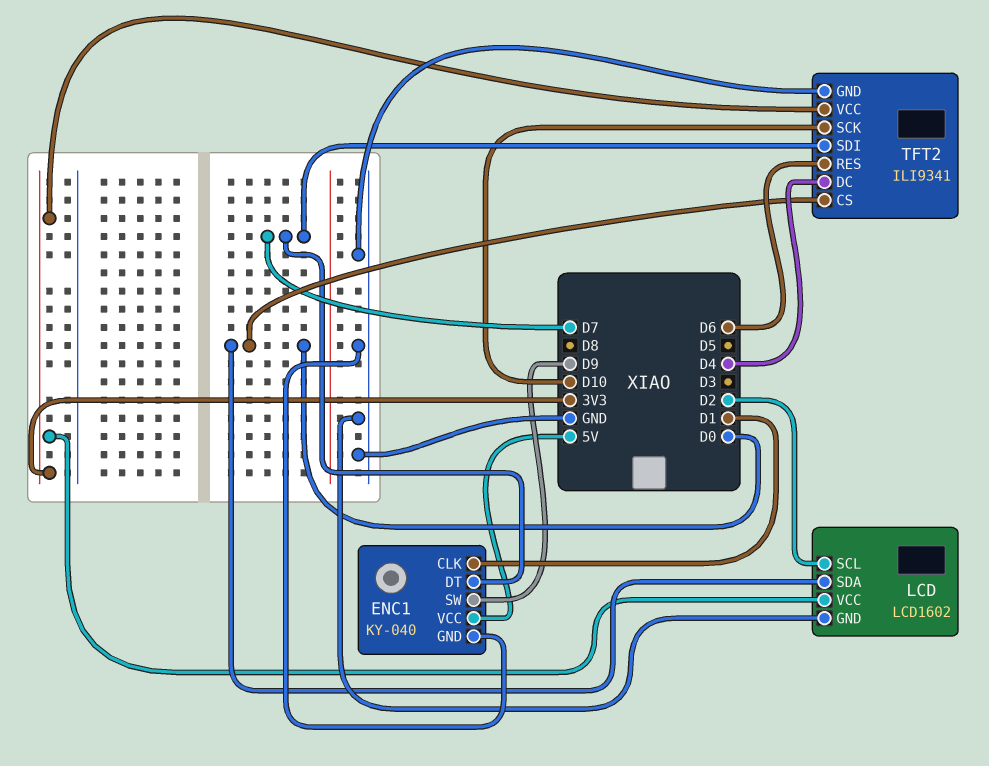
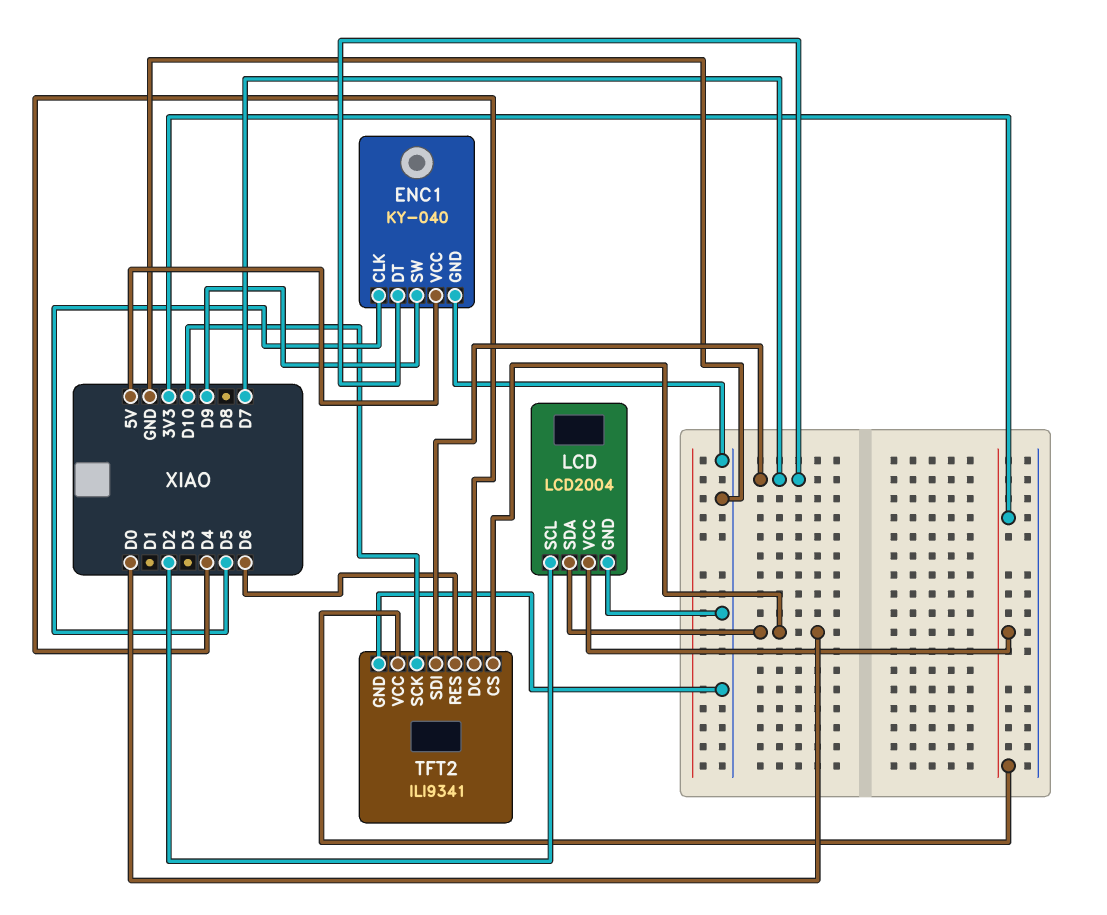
ENC1 pin CLK: D1 -> D5
LCD: LCD1602 -> LCD2004

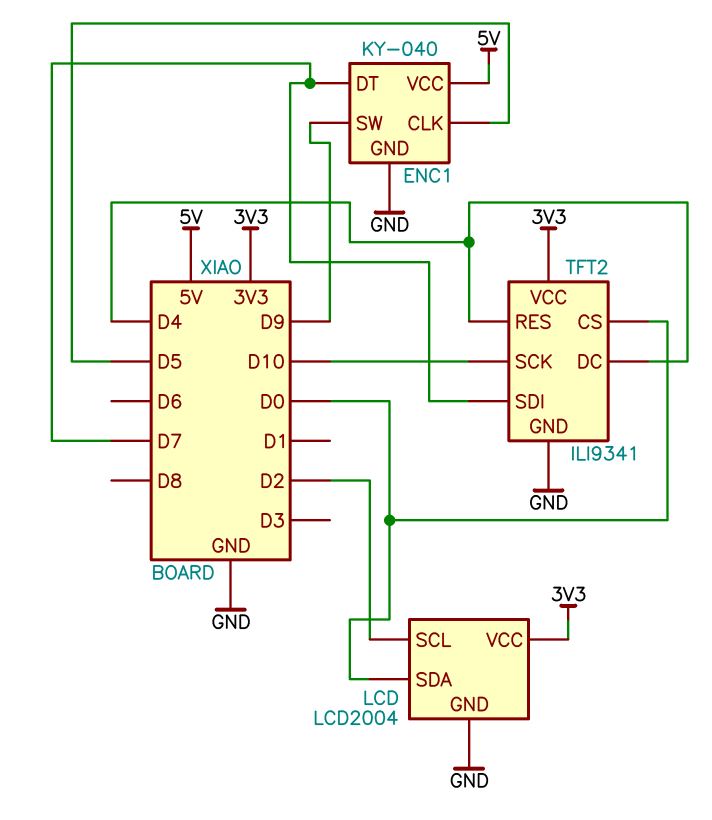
TFT2 pin RES: D6 -> D4

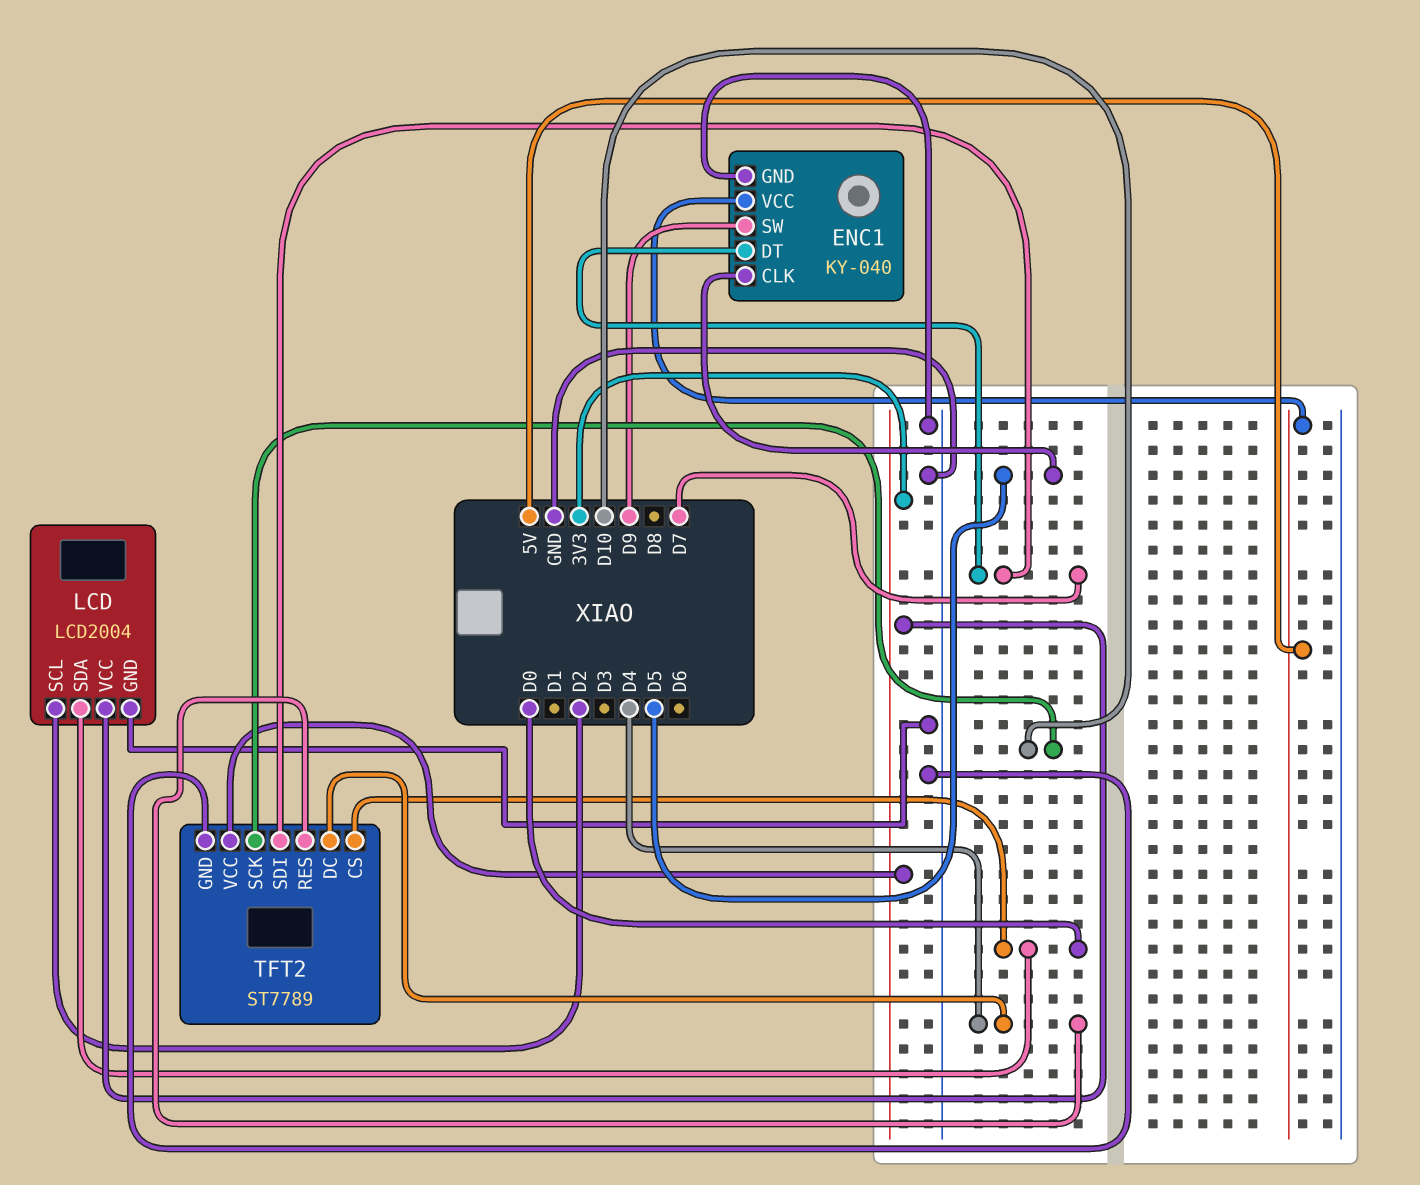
TFT2: ILI9341 -> ST7789

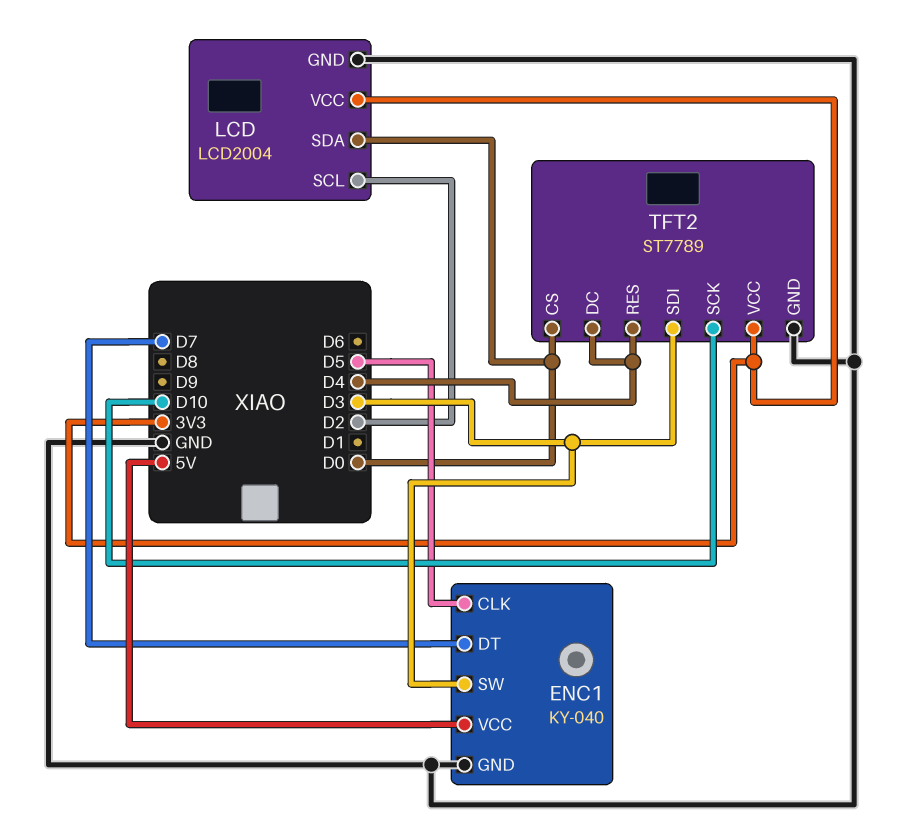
ENC1 pin SW: D9 -> D3
TFT2 pin SDI: D7 -> D3

